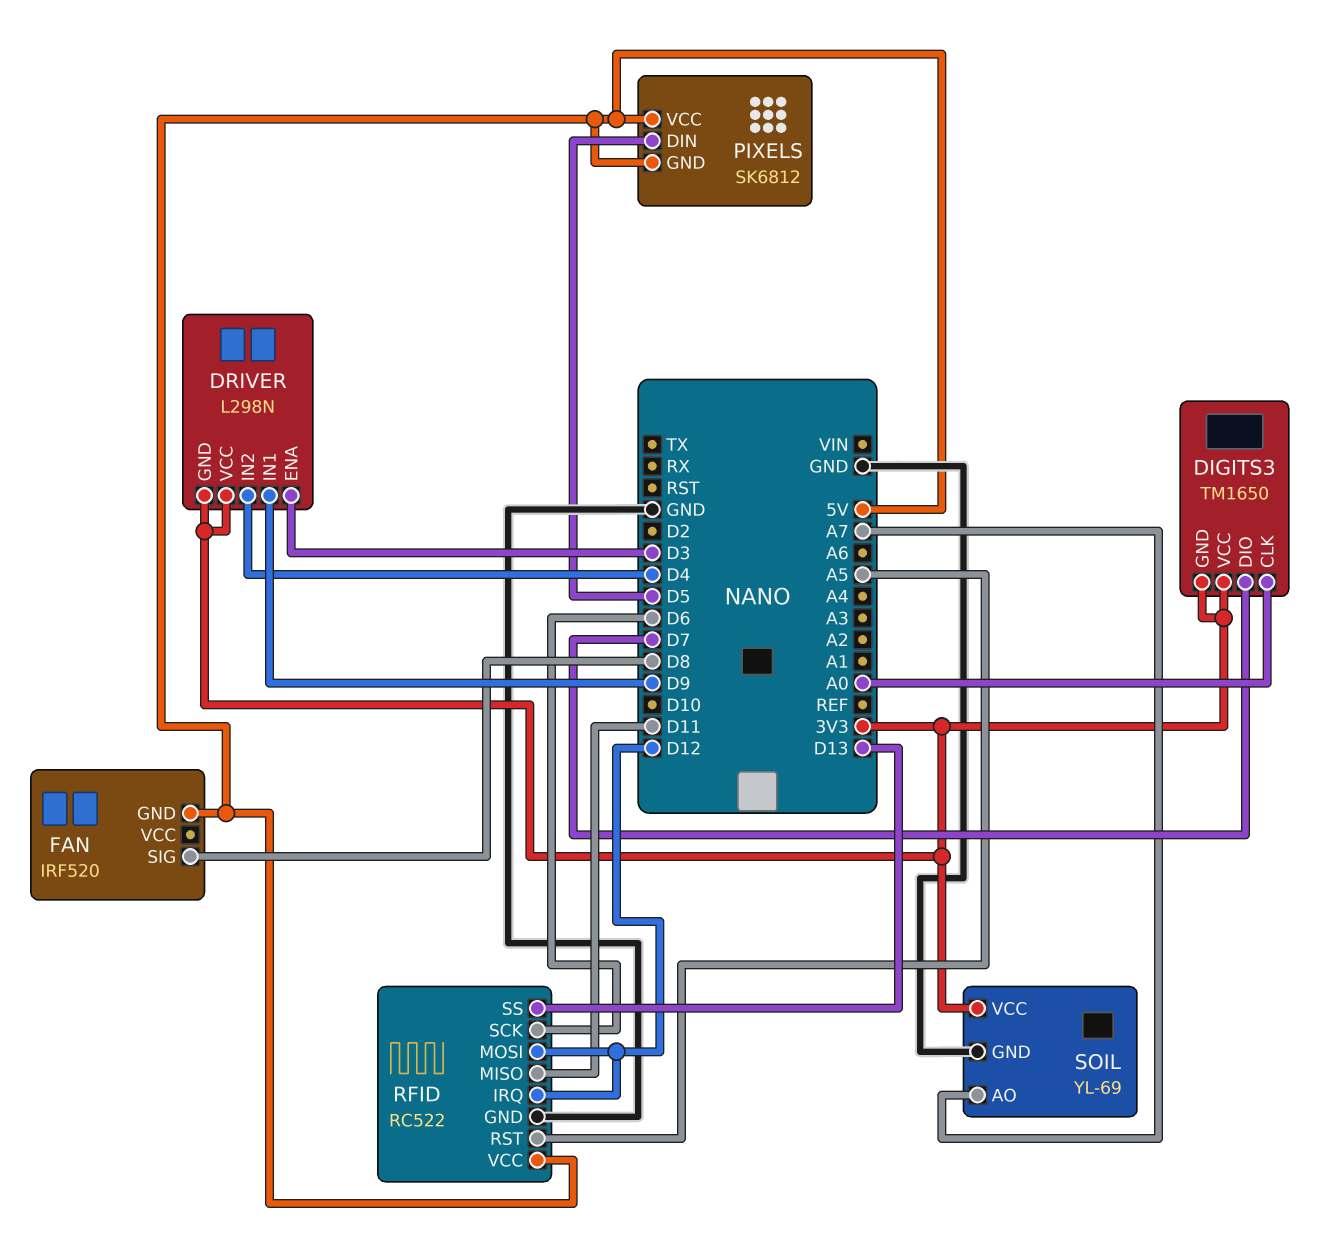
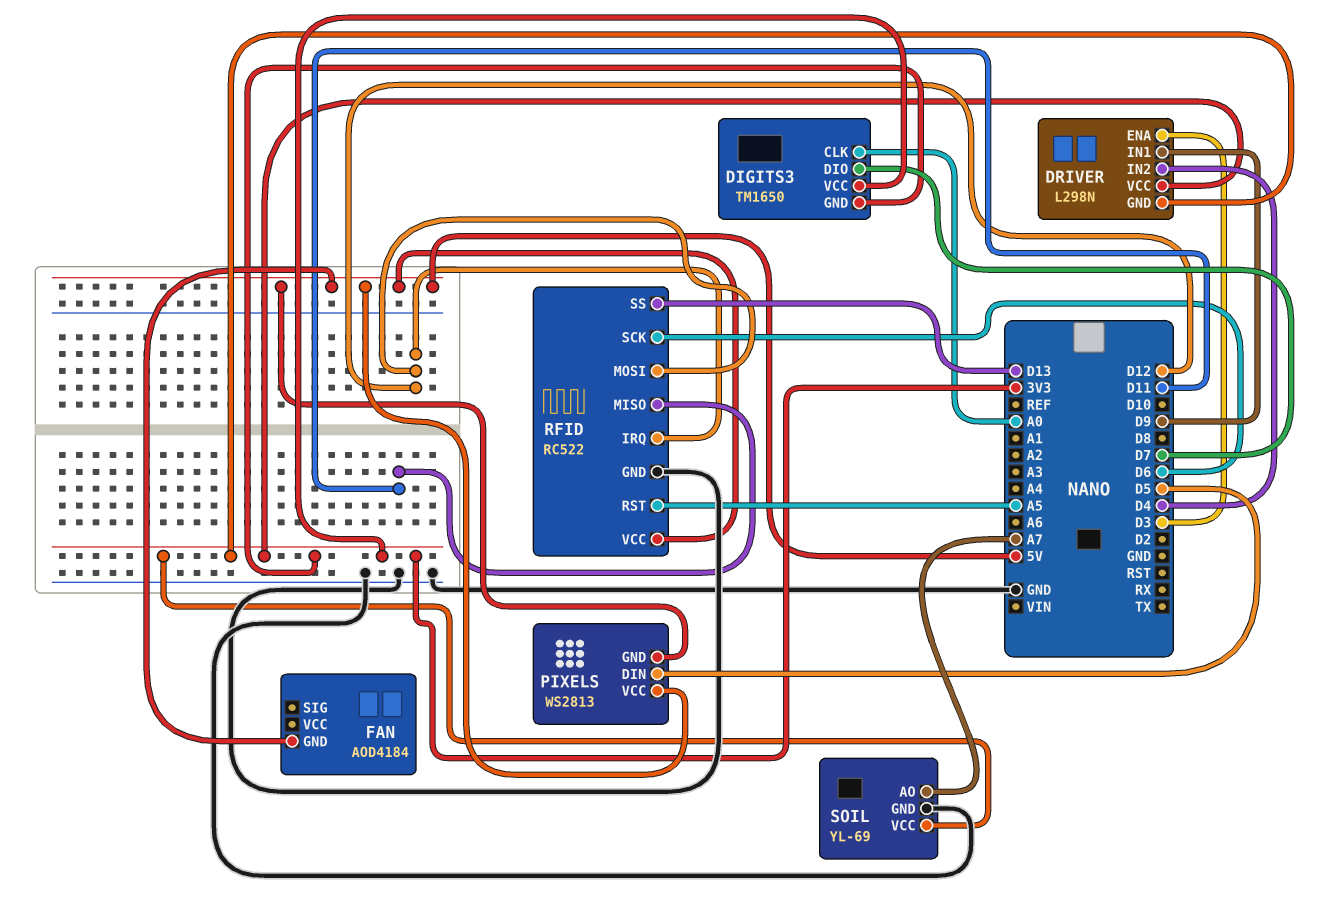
FAN: IRF520 -> AOD4184
FAN pin SIG: D8 -> none
PIXELS: SK6812 -> WS2813

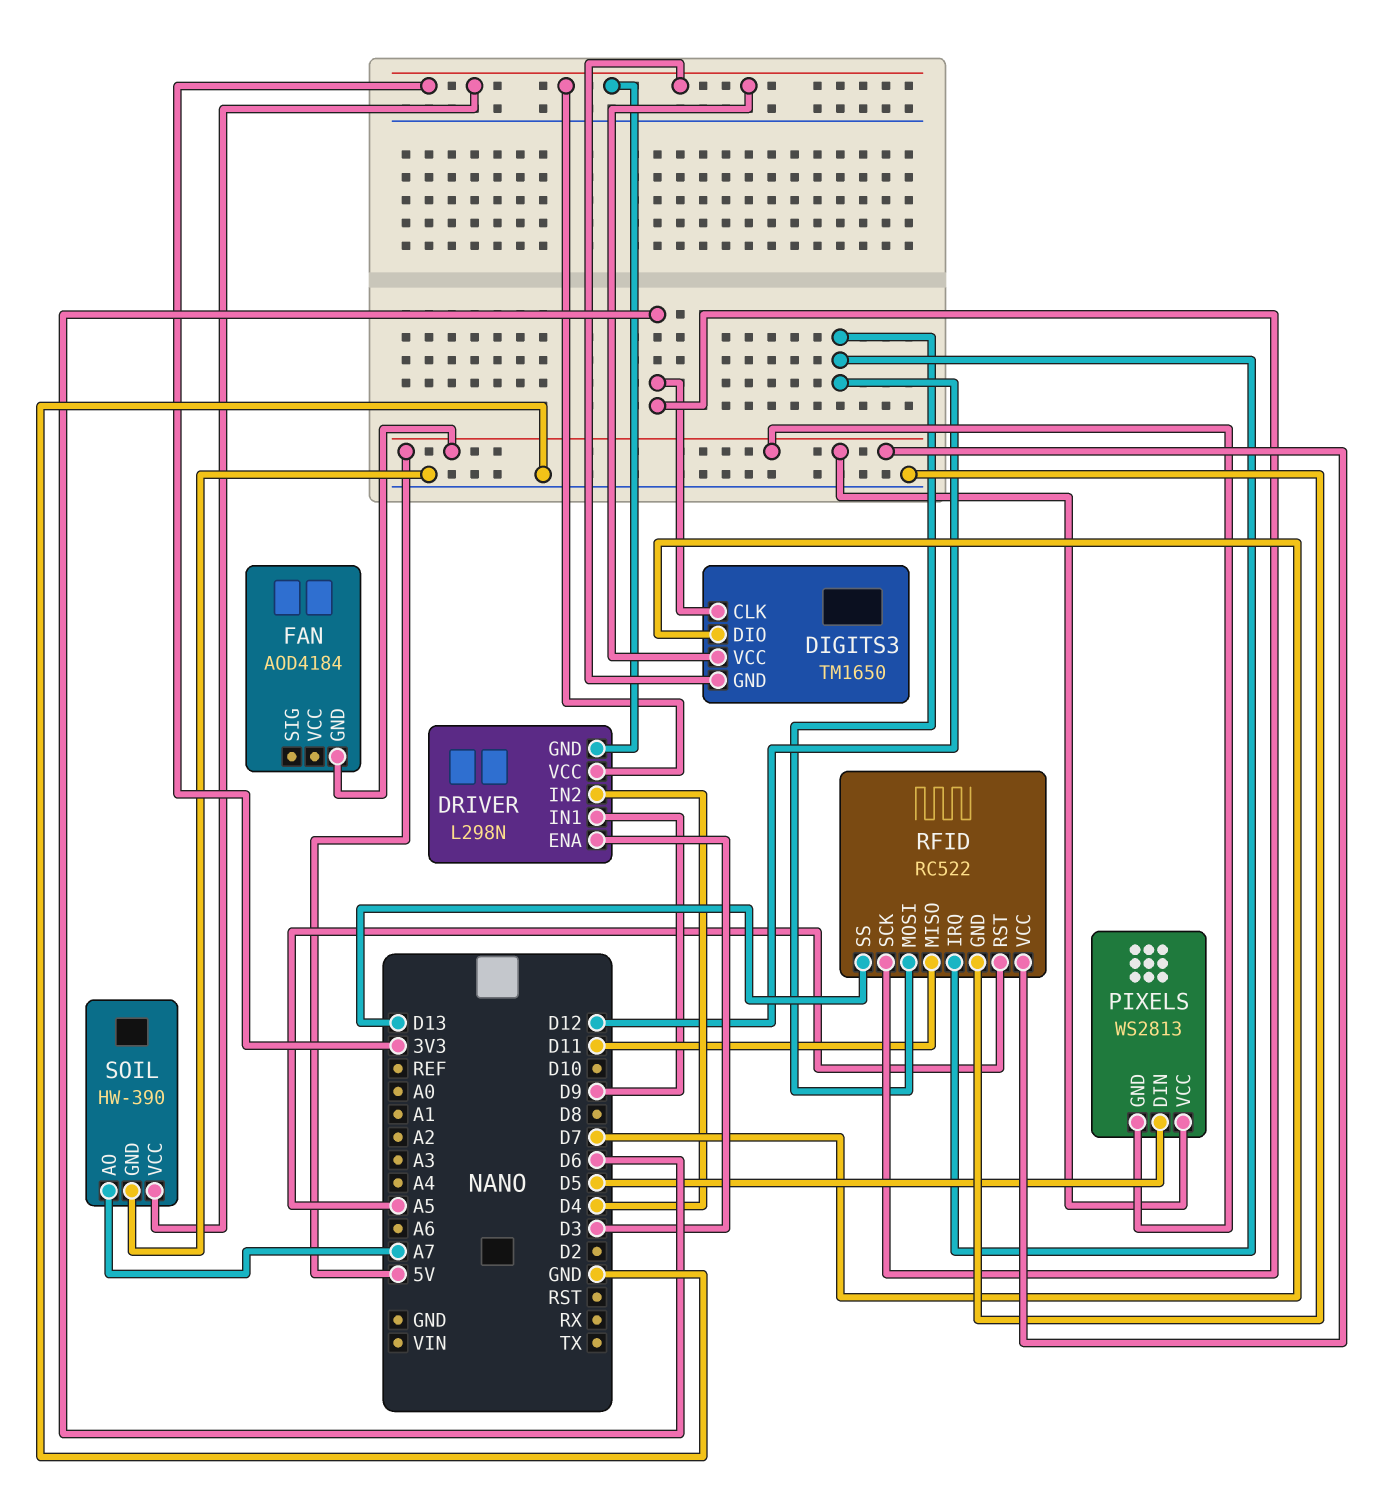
DIGITS3 pin CLK: A0 -> D6
SOIL: YL-69 -> HW-390

